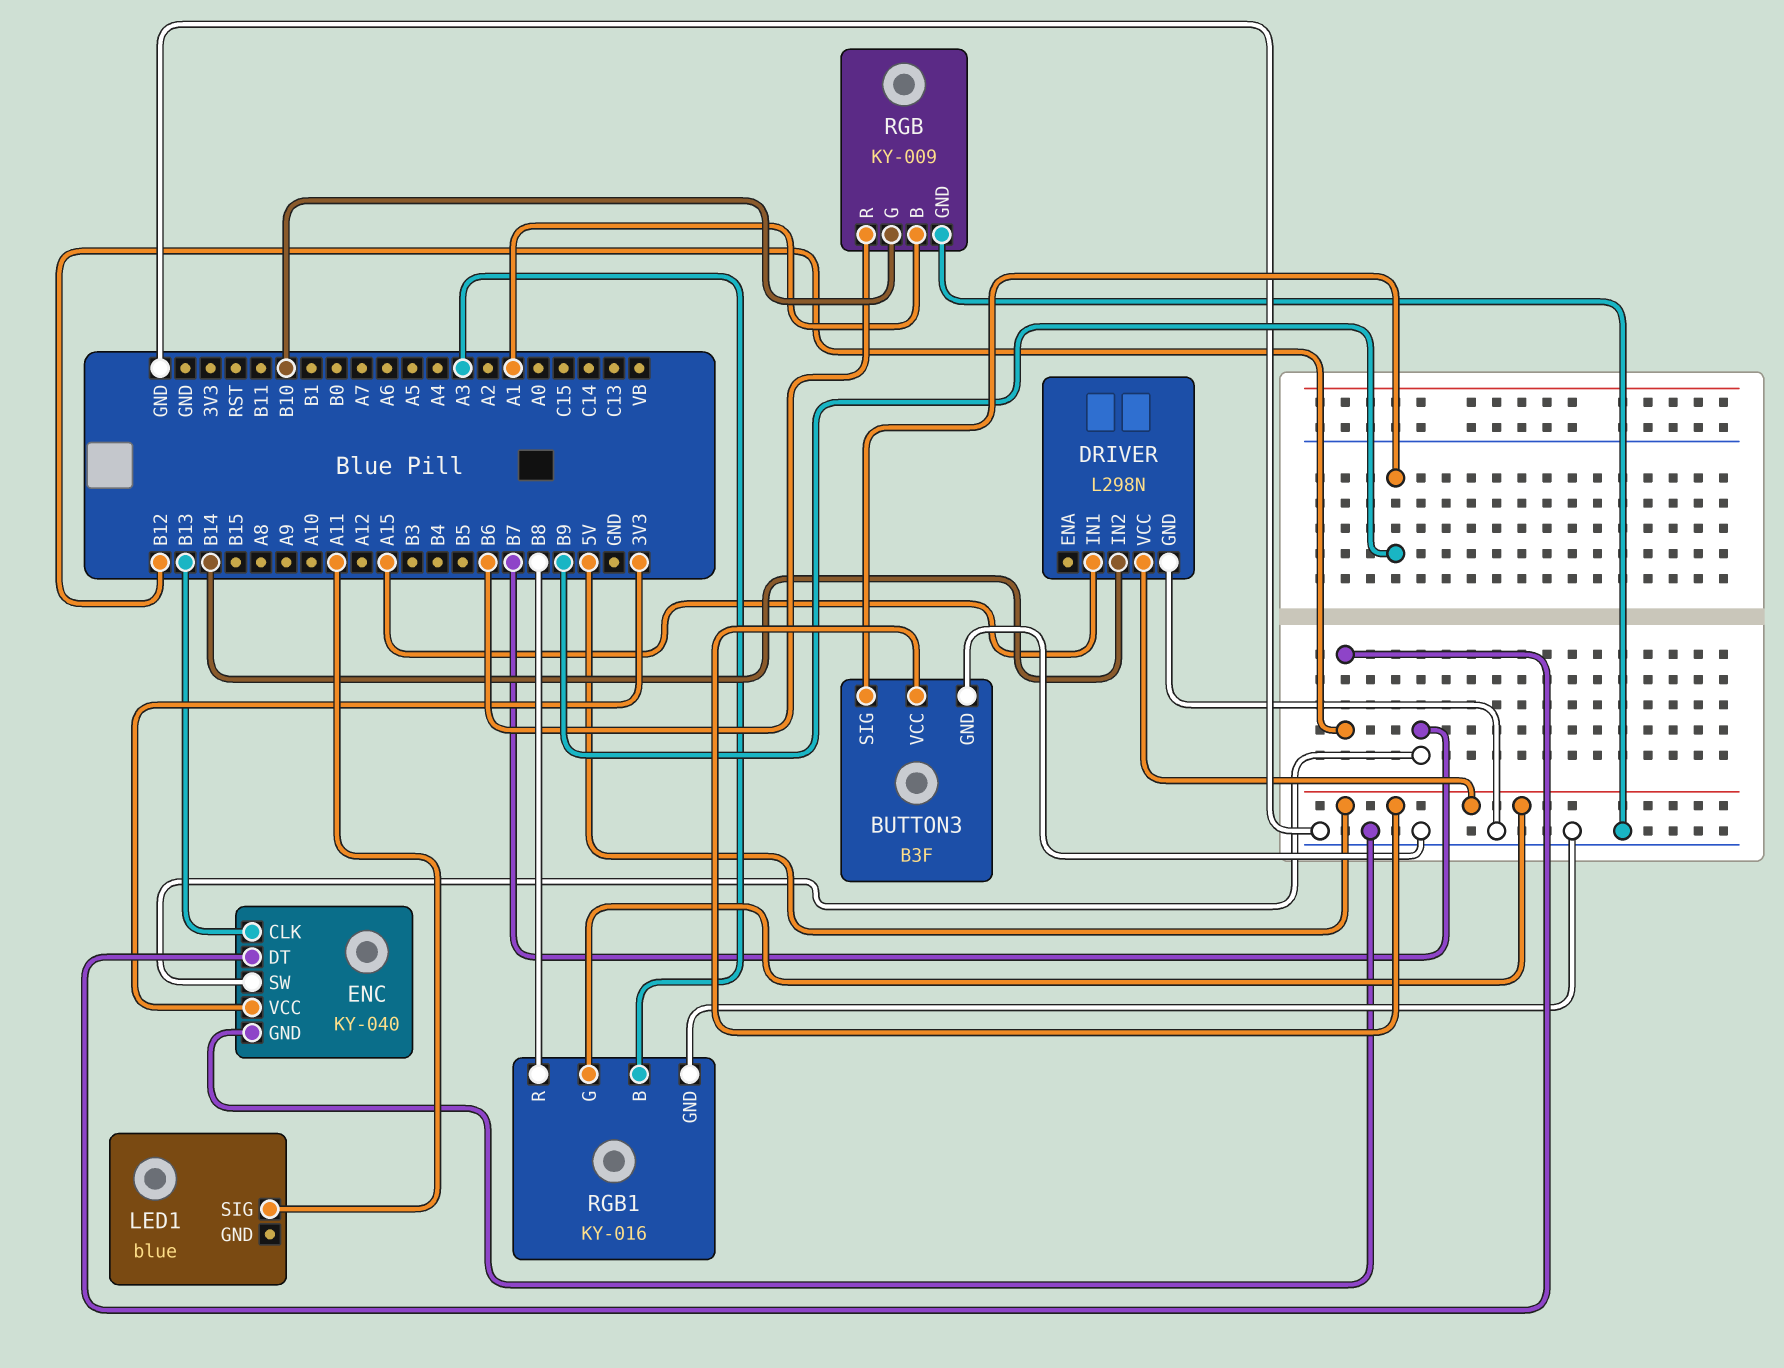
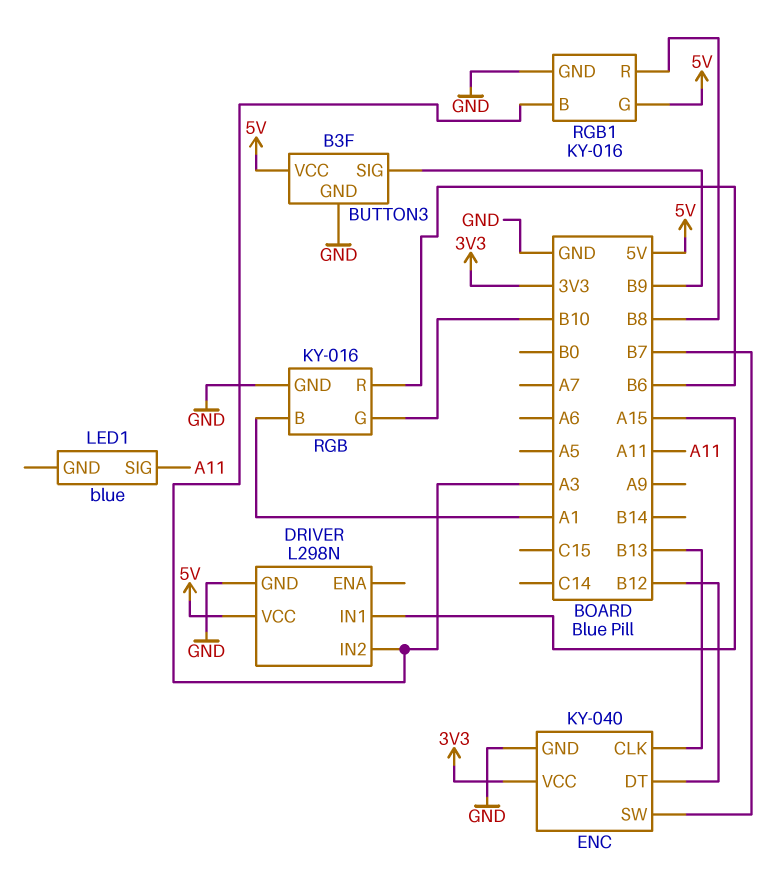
DRIVER pin IN2: B14 -> A3
RGB: KY-009 -> KY-016

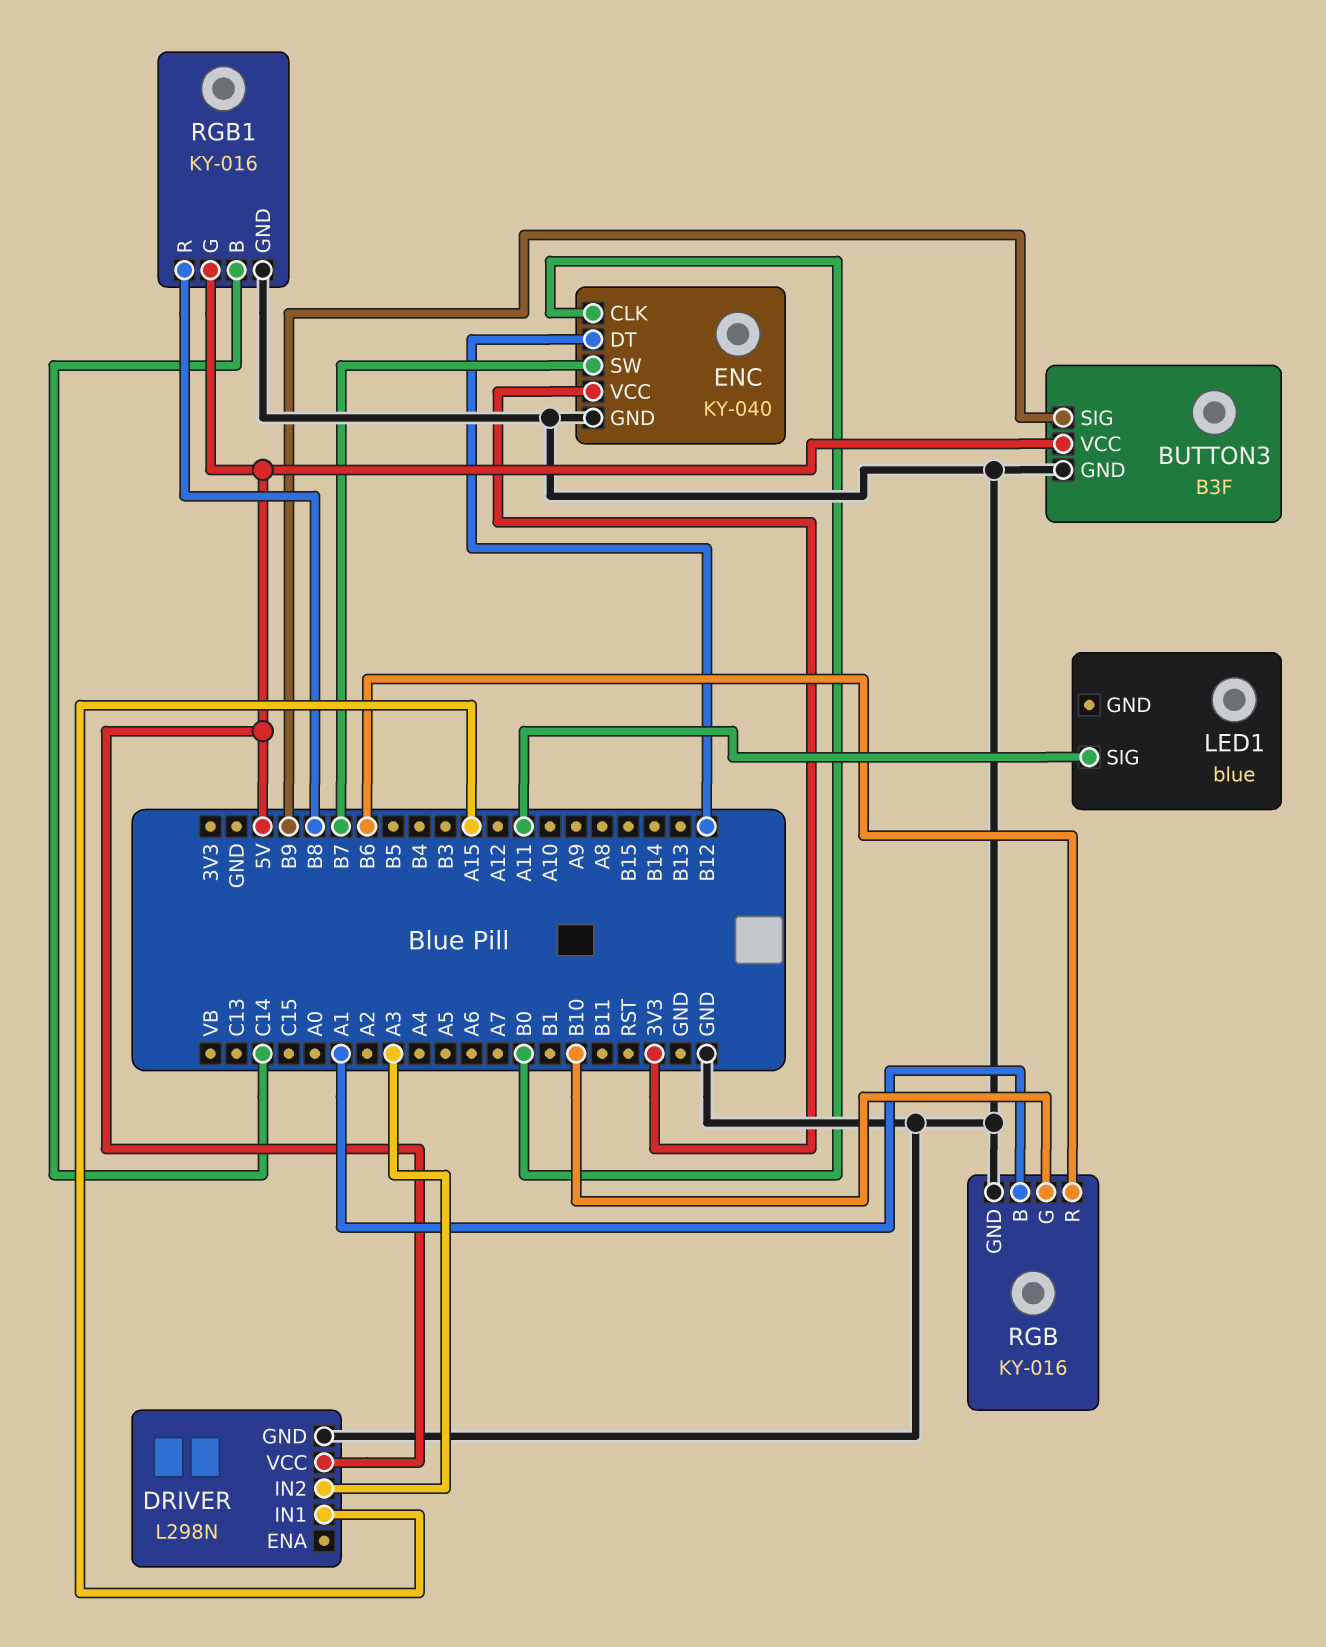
ENC pin CLK: B13 -> B0
RGB1 pin B: A3 -> C14

